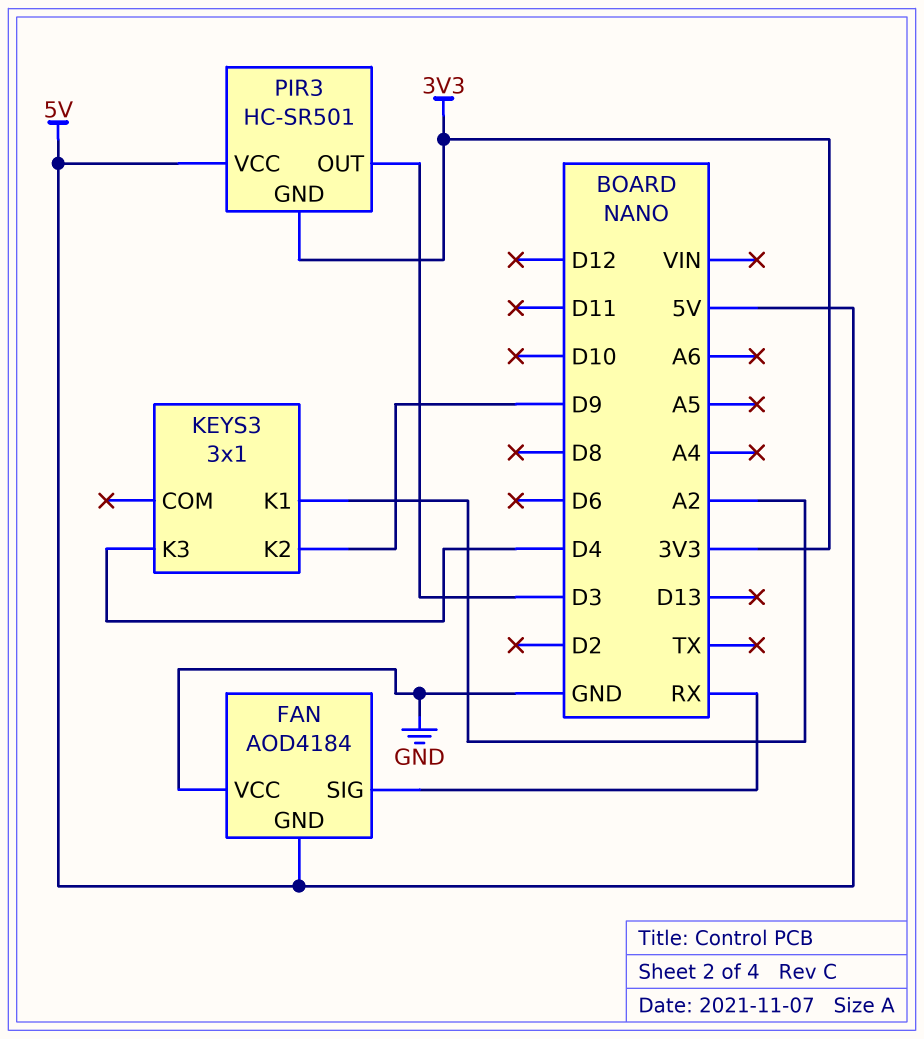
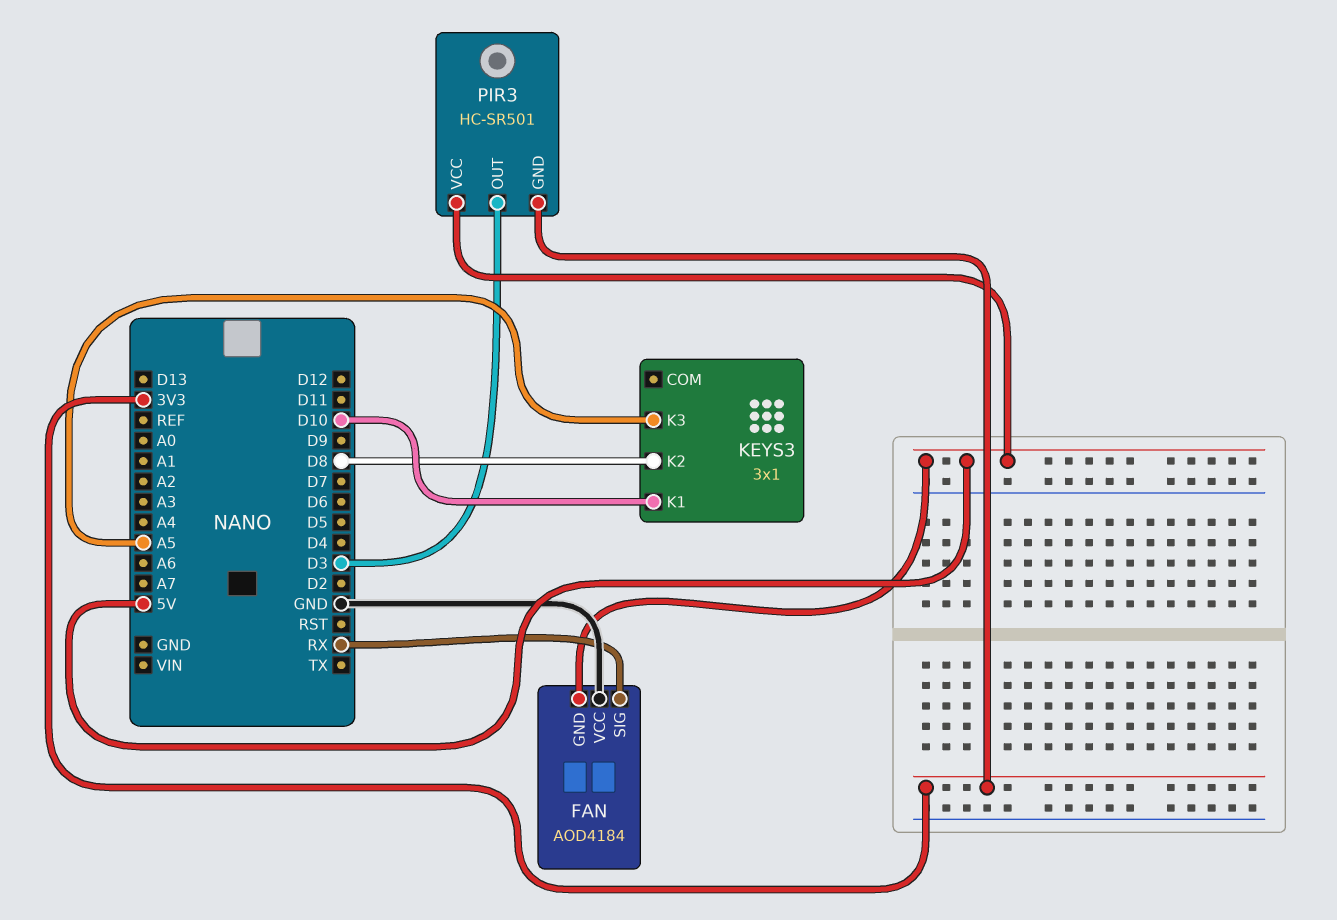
KEYS3 pin K1: A2 -> D10
KEYS3 pin K2: D9 -> D8
KEYS3 pin K3: D4 -> A5

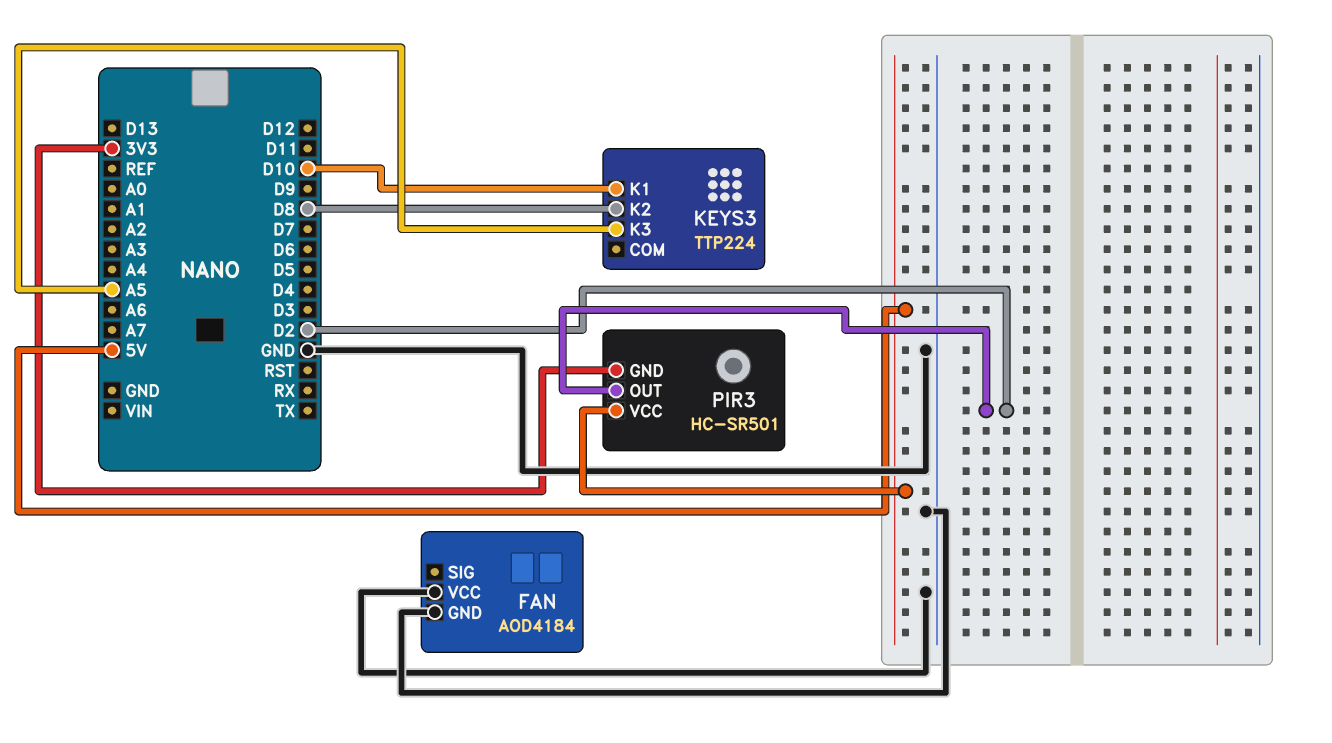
FAN pin GND: 5V -> GND
FAN pin SIG: RX -> none
KEYS3: 3x1 -> TTP224
PIR3 pin OUT: D3 -> D2

